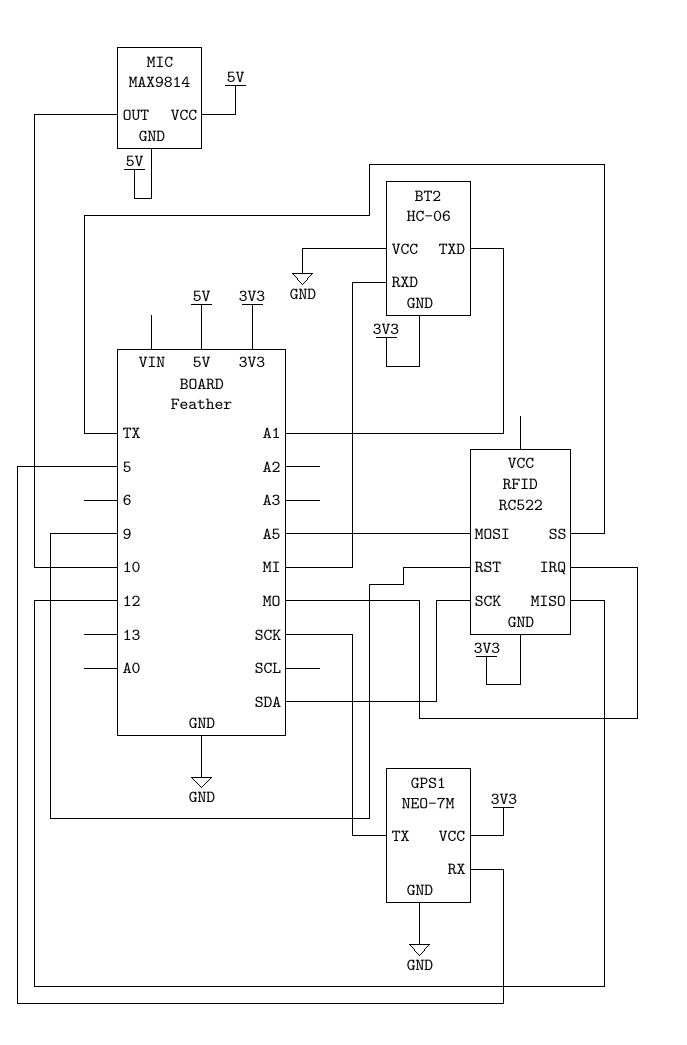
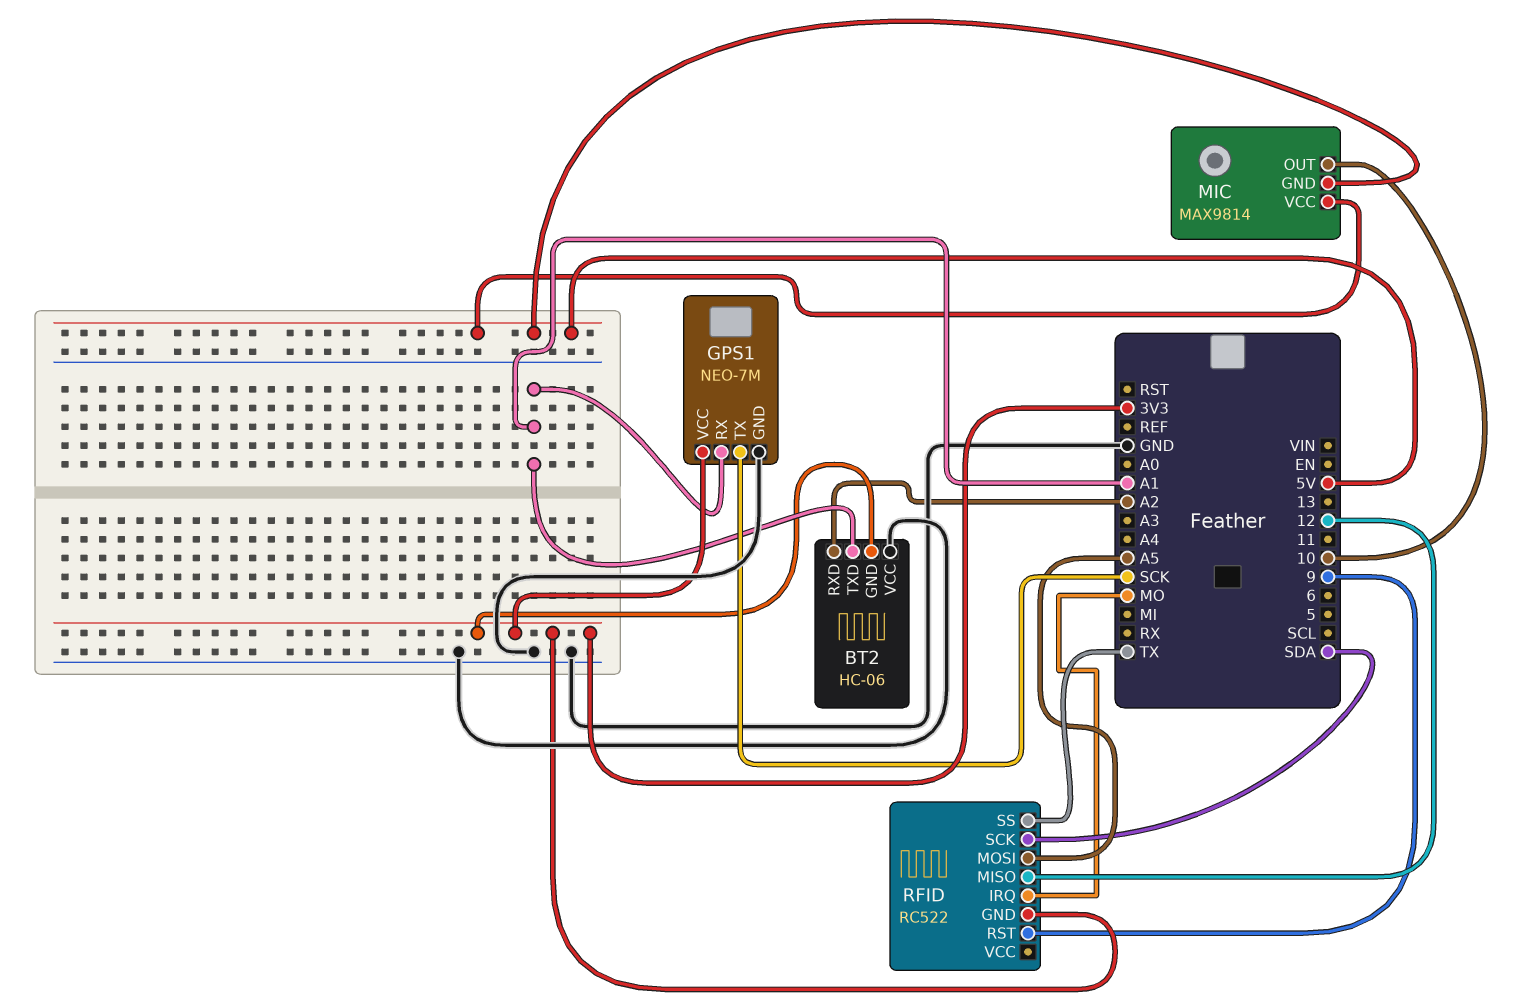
BT2 pin RXD: MI -> A2
GPS1 pin RX: 5 -> A1

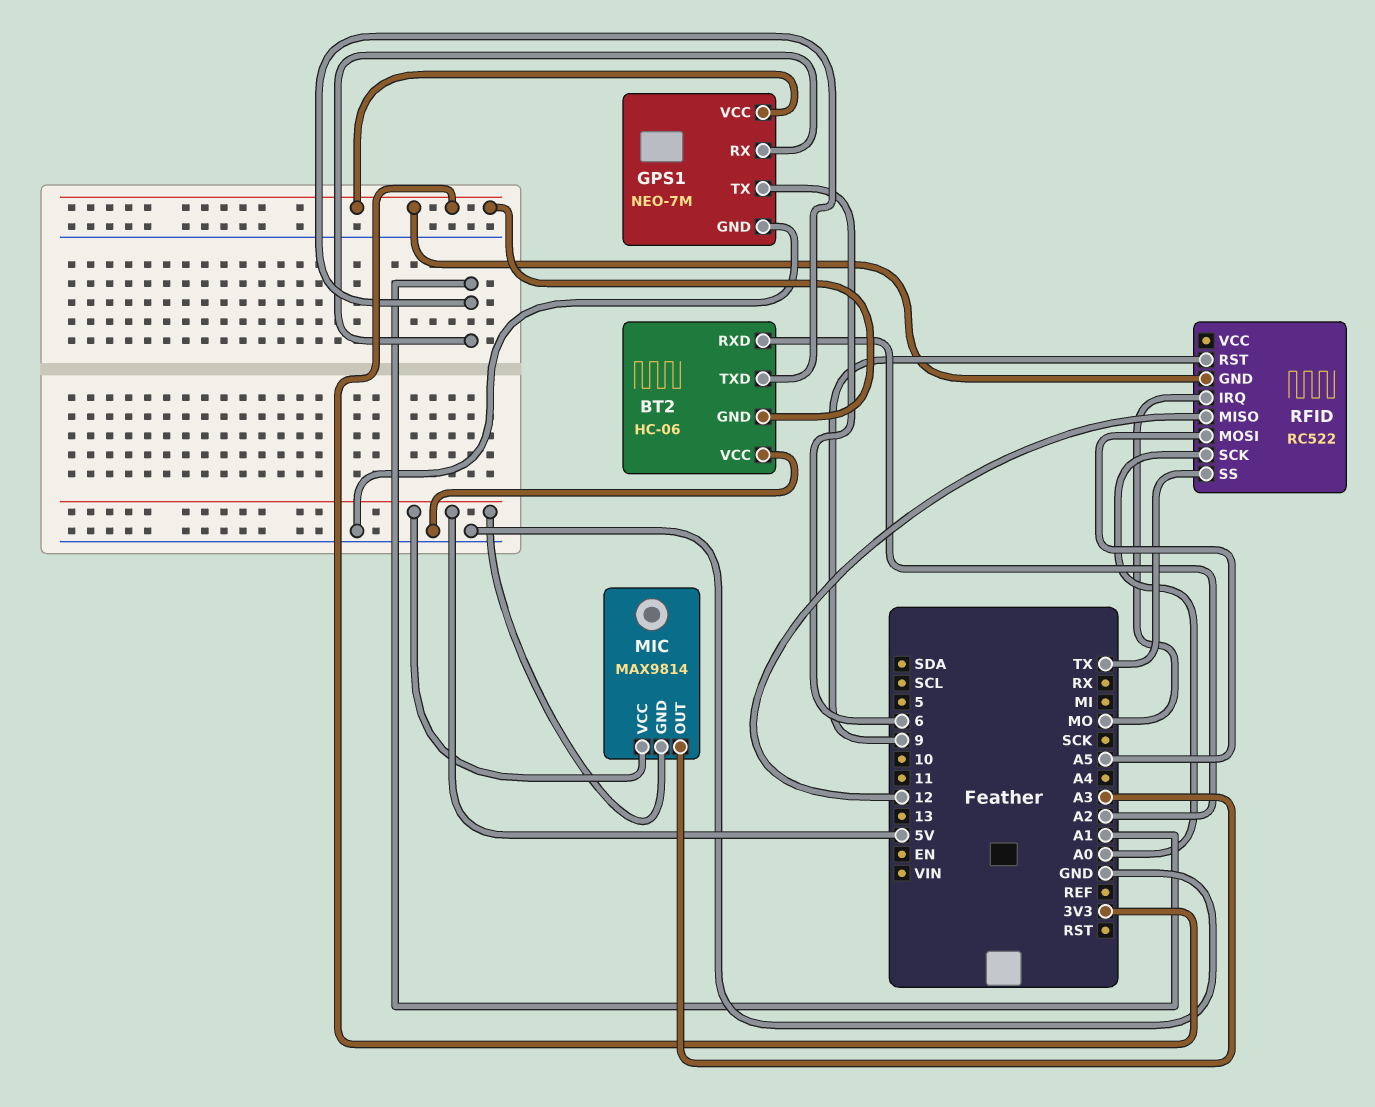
GPS1 pin TX: SCK -> 6
MIC pin OUT: 10 -> A3
RFID pin SCK: SDA -> A0

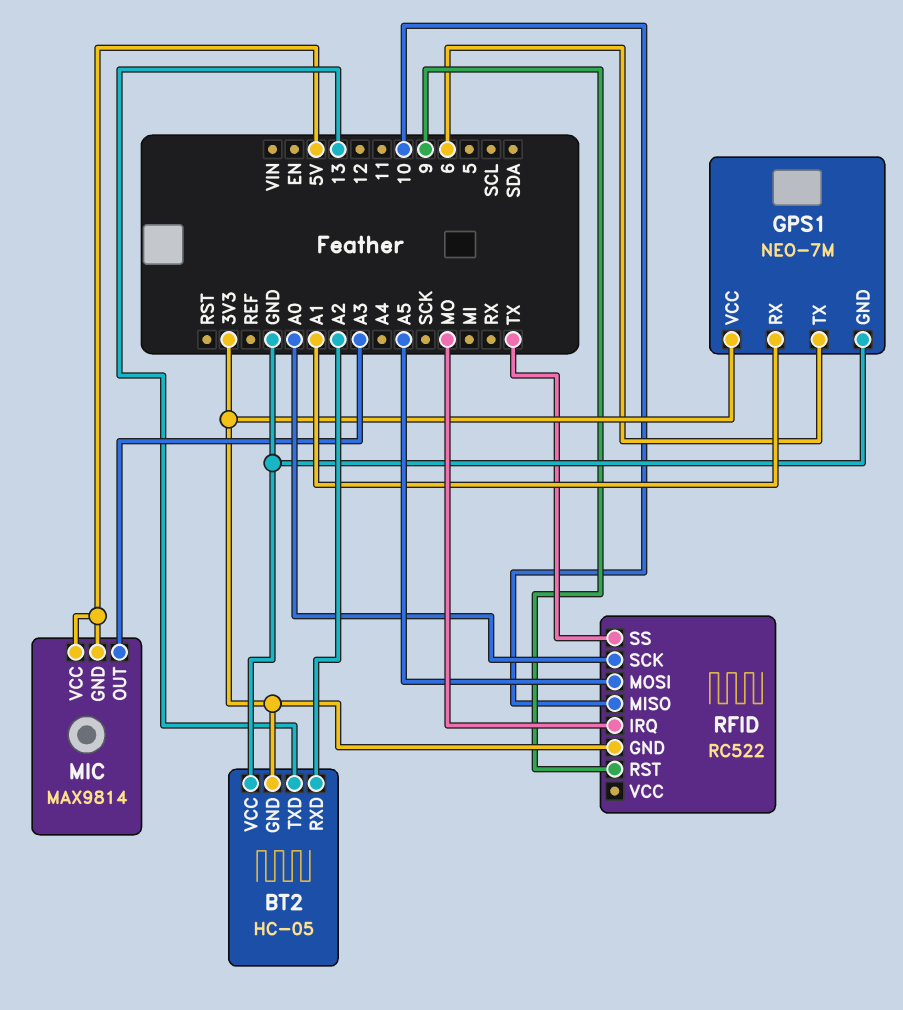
BT2: HC-06 -> HC-05
BT2 pin TXD: A1 -> 13
RFID pin MISO: 12 -> 10

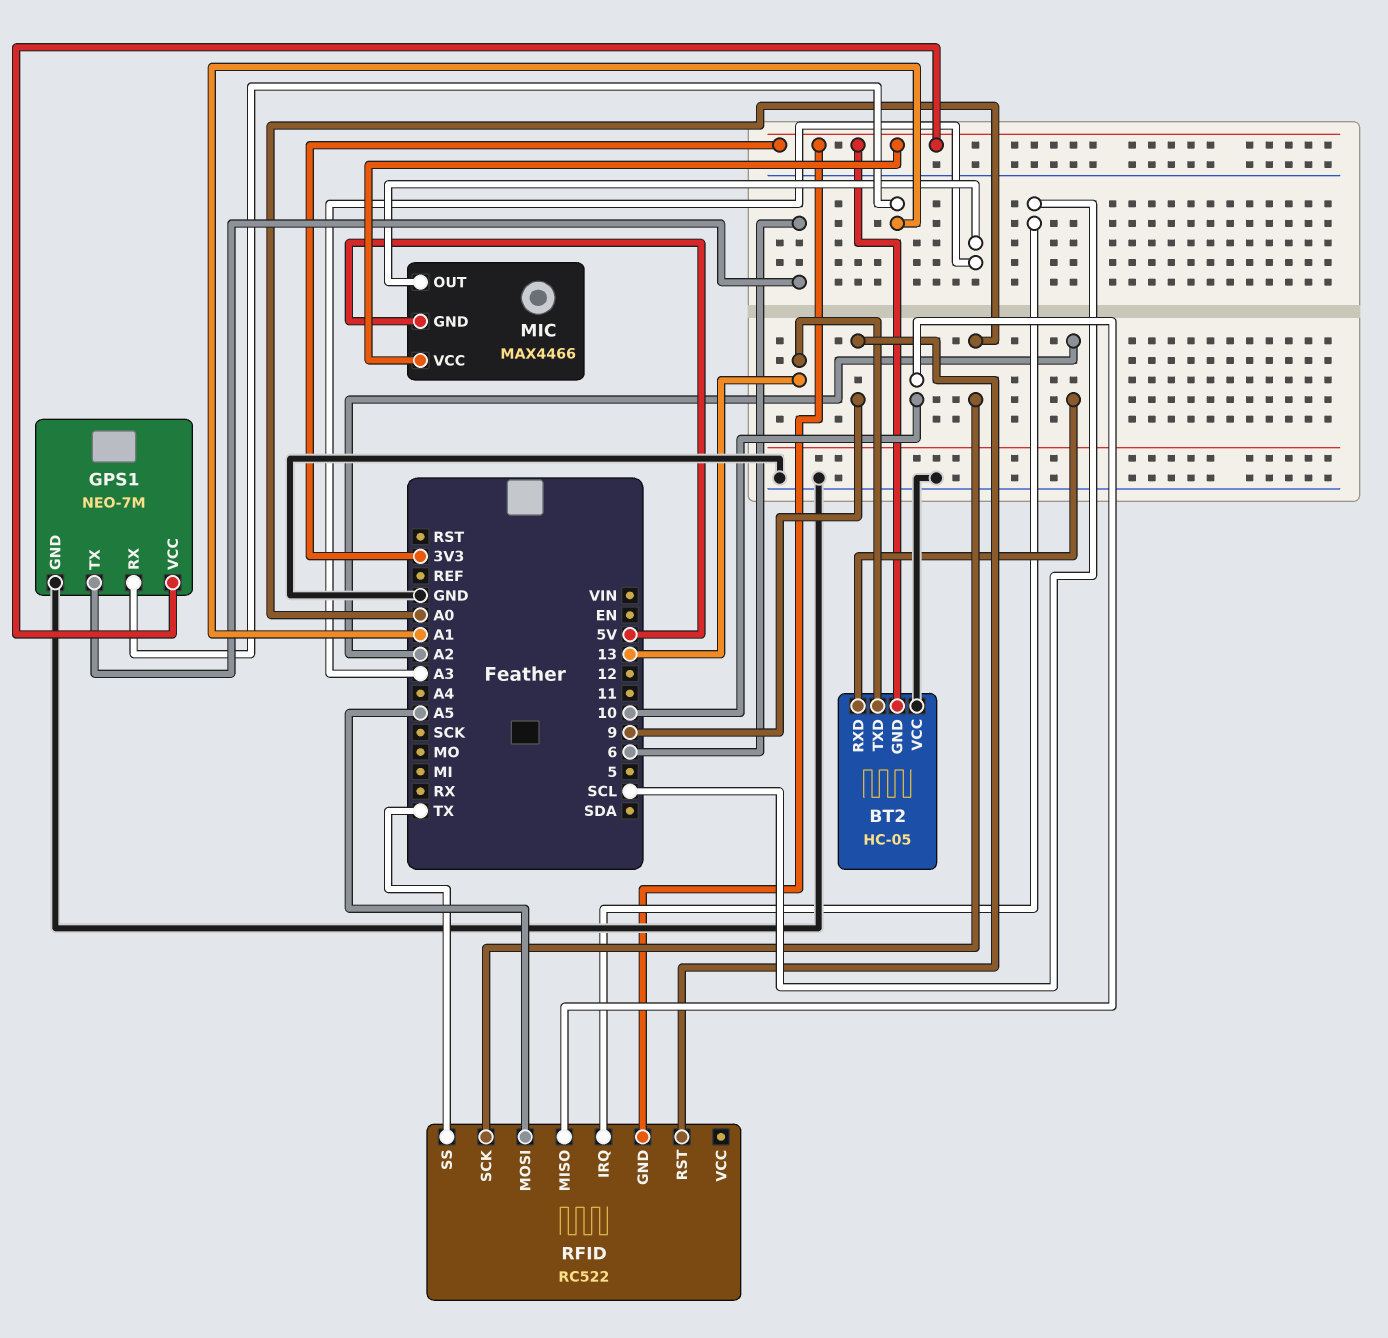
MIC: MAX9814 -> MAX4466
MIC pin VCC: 5V -> 3V3
RFID pin IRQ: MO -> SCL

